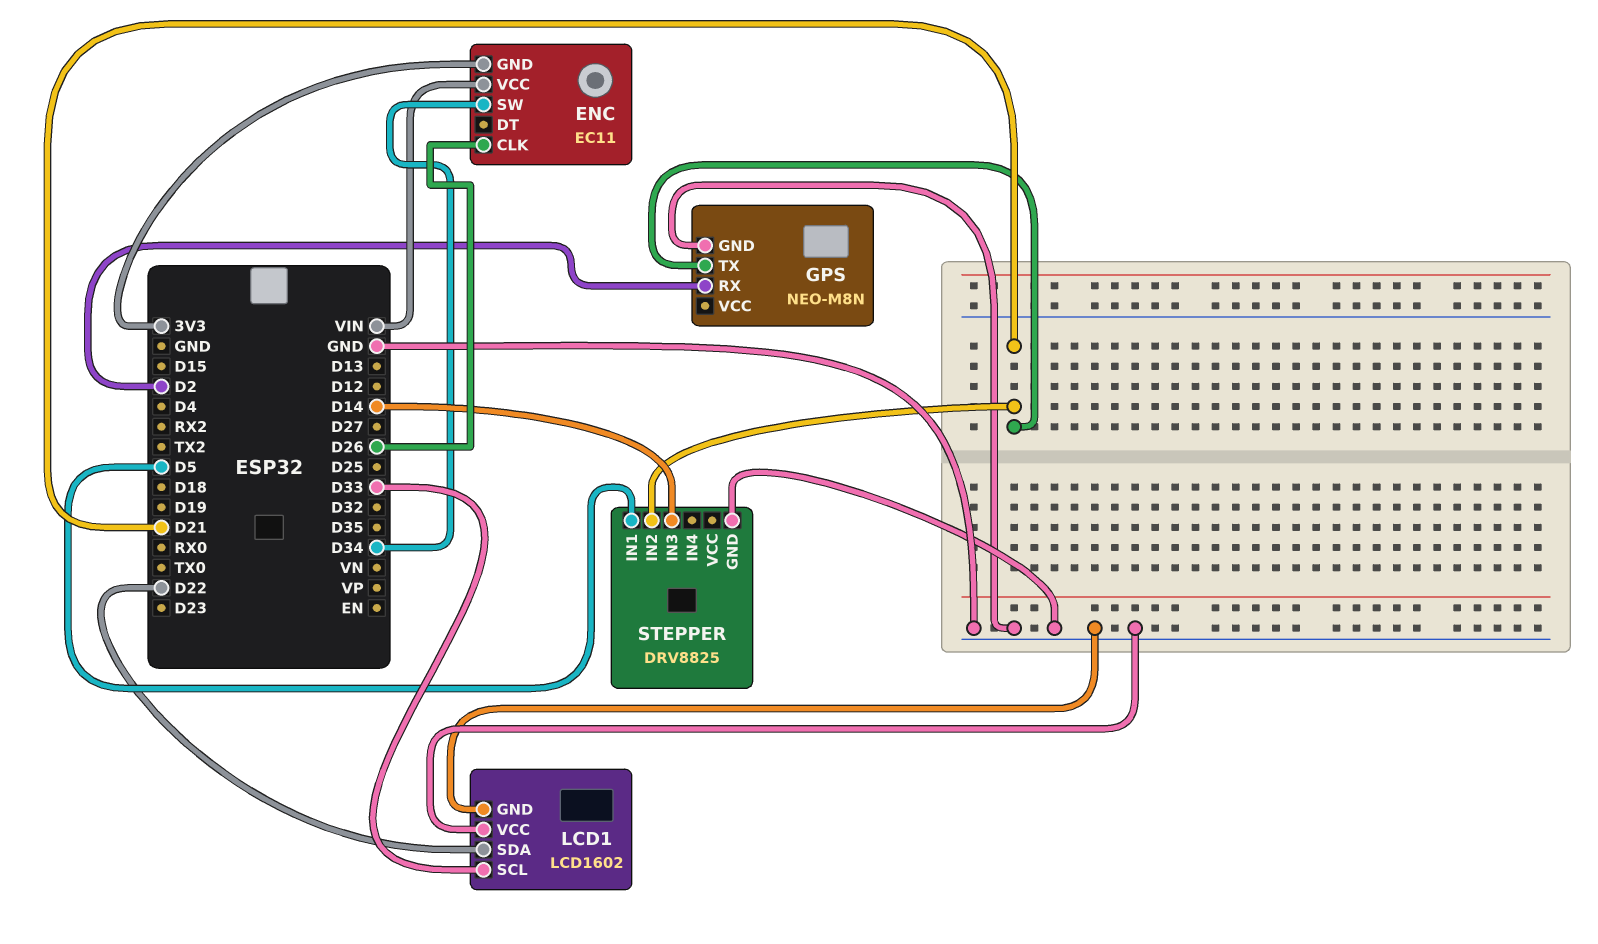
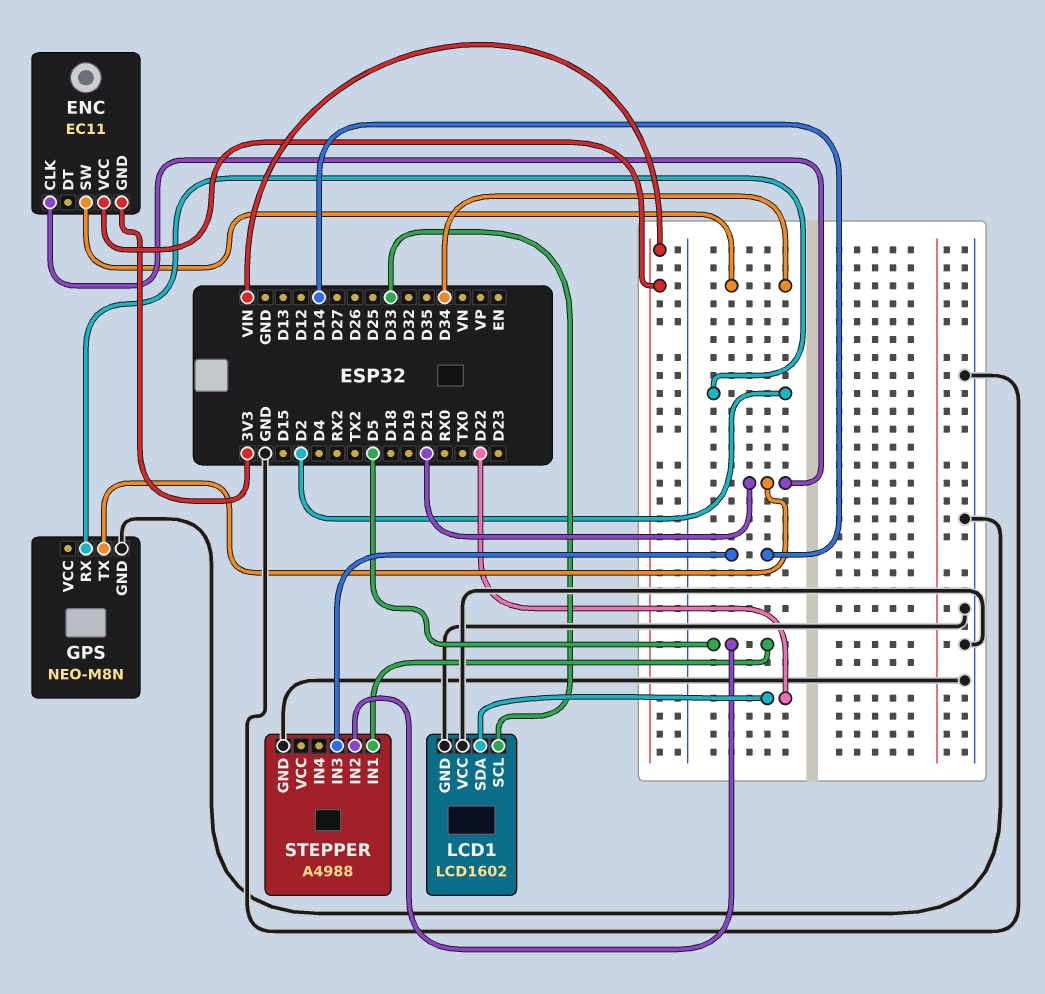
ENC pin CLK: D26 -> D21
STEPPER: DRV8825 -> A4988
STEPPER pin IN2: D21 -> D5

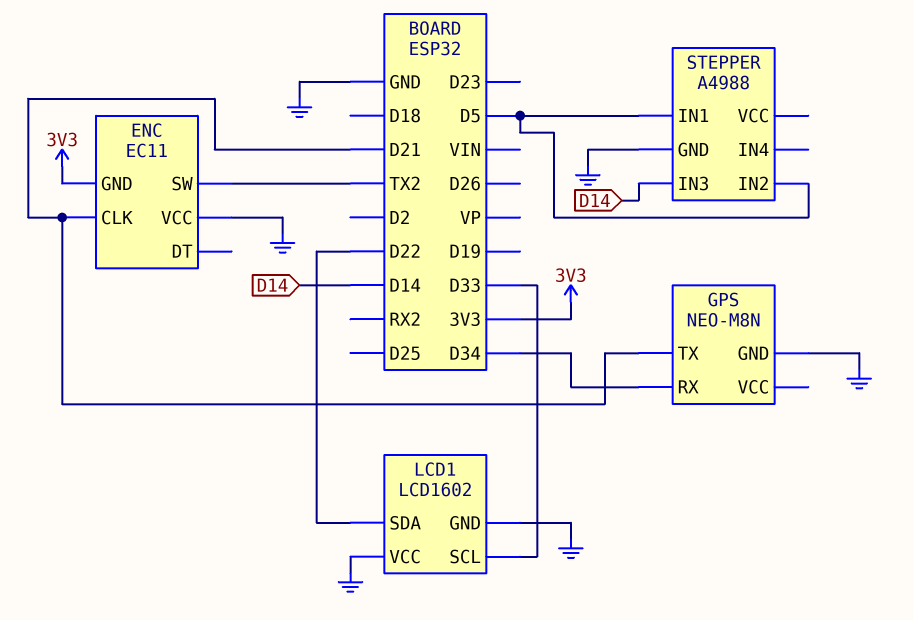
ENC pin SW: D34 -> TX2
ENC pin VCC: VIN -> GND
GPS pin RX: D2 -> D34

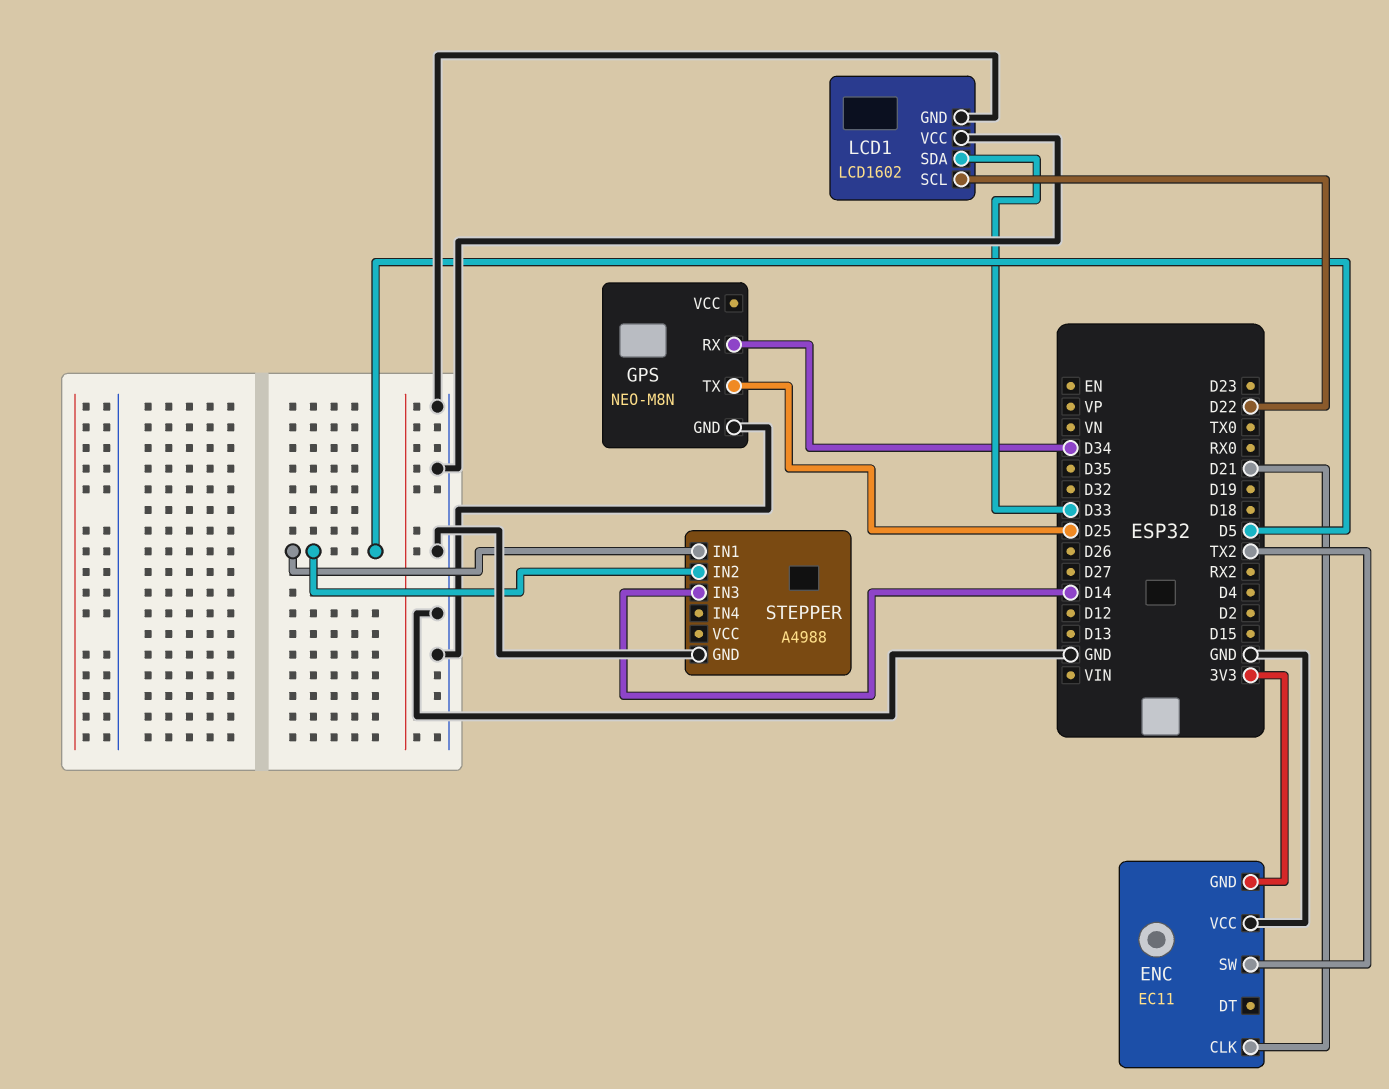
GPS pin TX: D21 -> D25
LCD1 pin SCL: D33 -> D22
LCD1 pin SDA: D22 -> D33

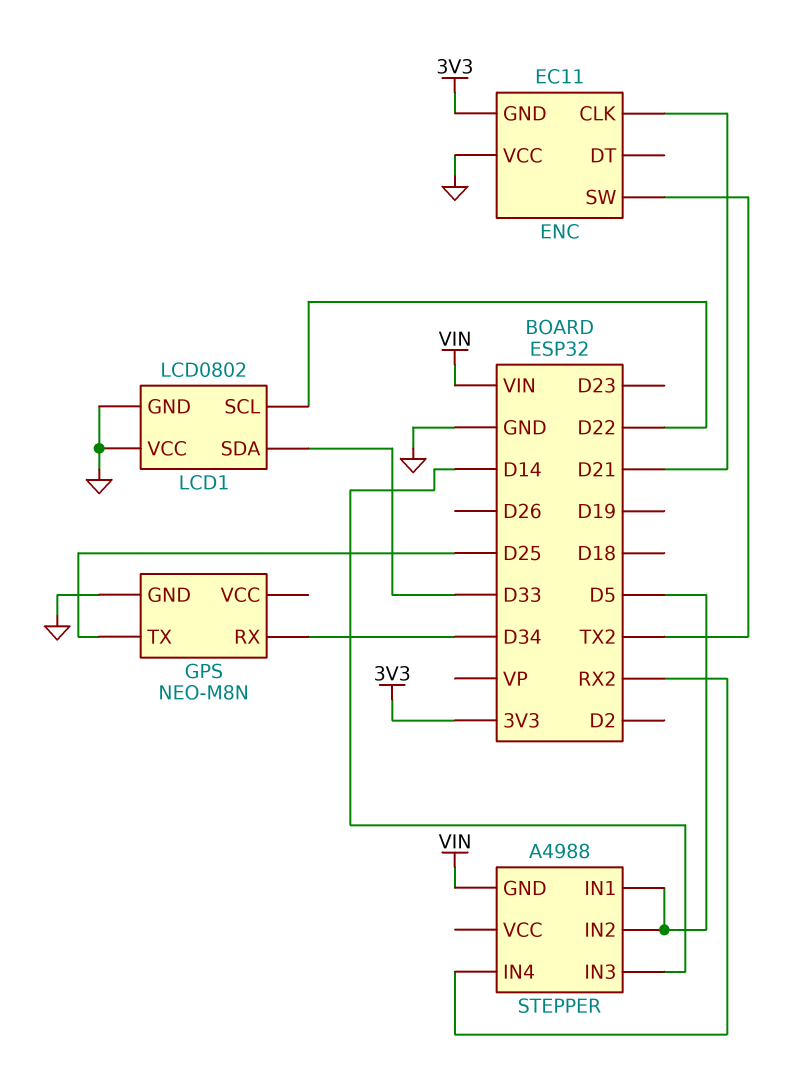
LCD1: LCD1602 -> LCD0802
STEPPER pin GND: GND -> VIN
STEPPER pin IN4: none -> RX2

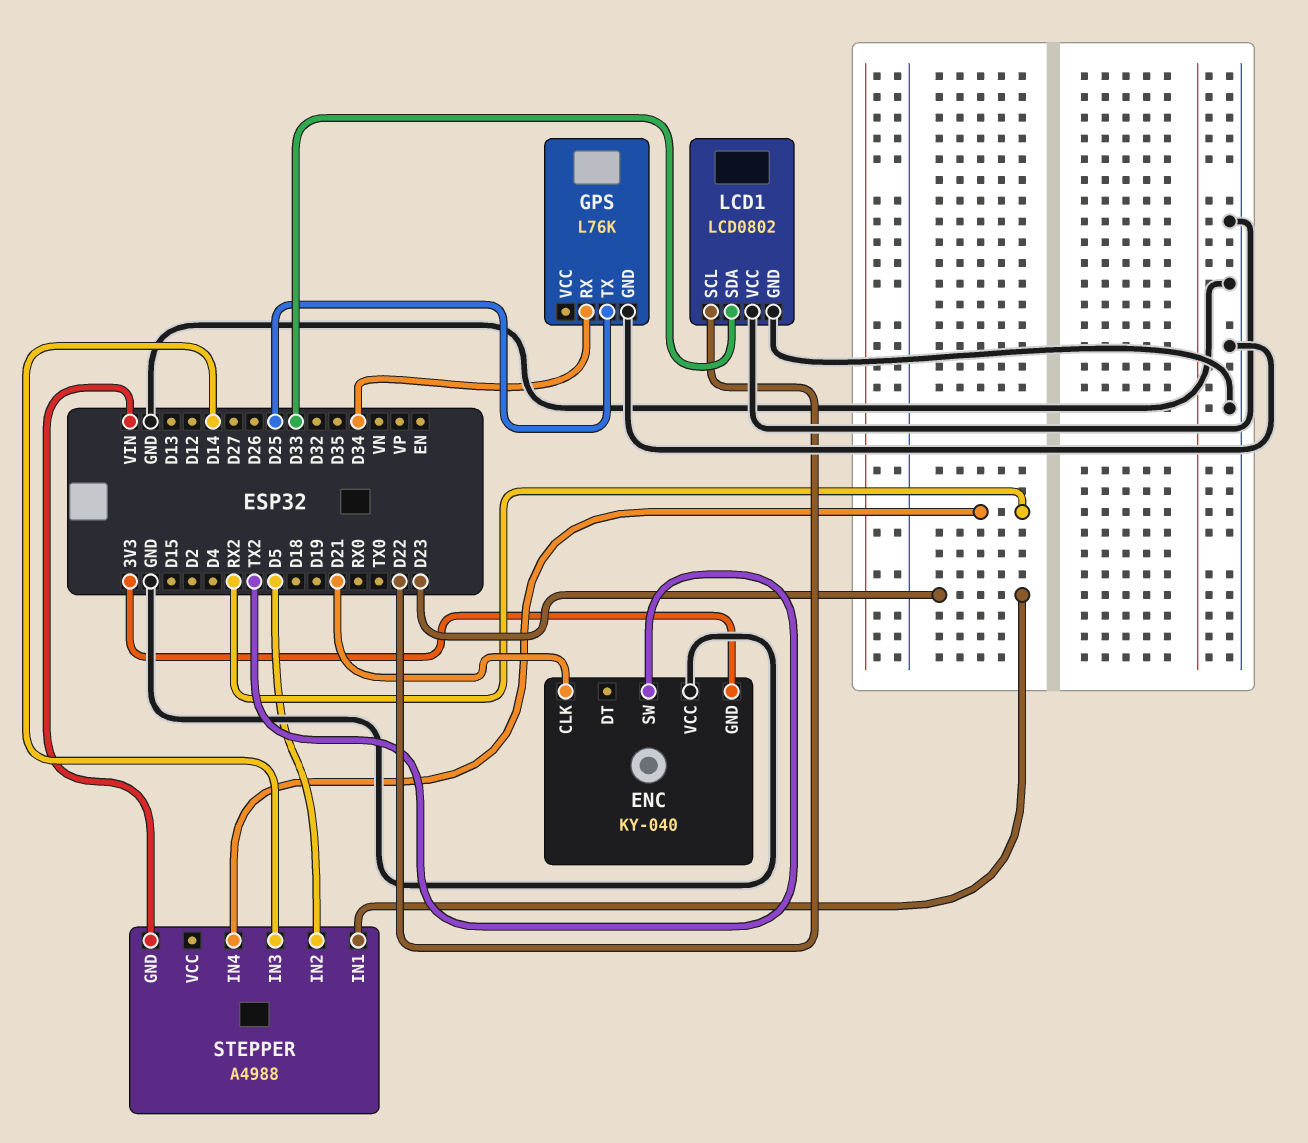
ENC: EC11 -> KY-040
GPS: NEO-M8N -> L76K
STEPPER pin IN1: D5 -> D23

